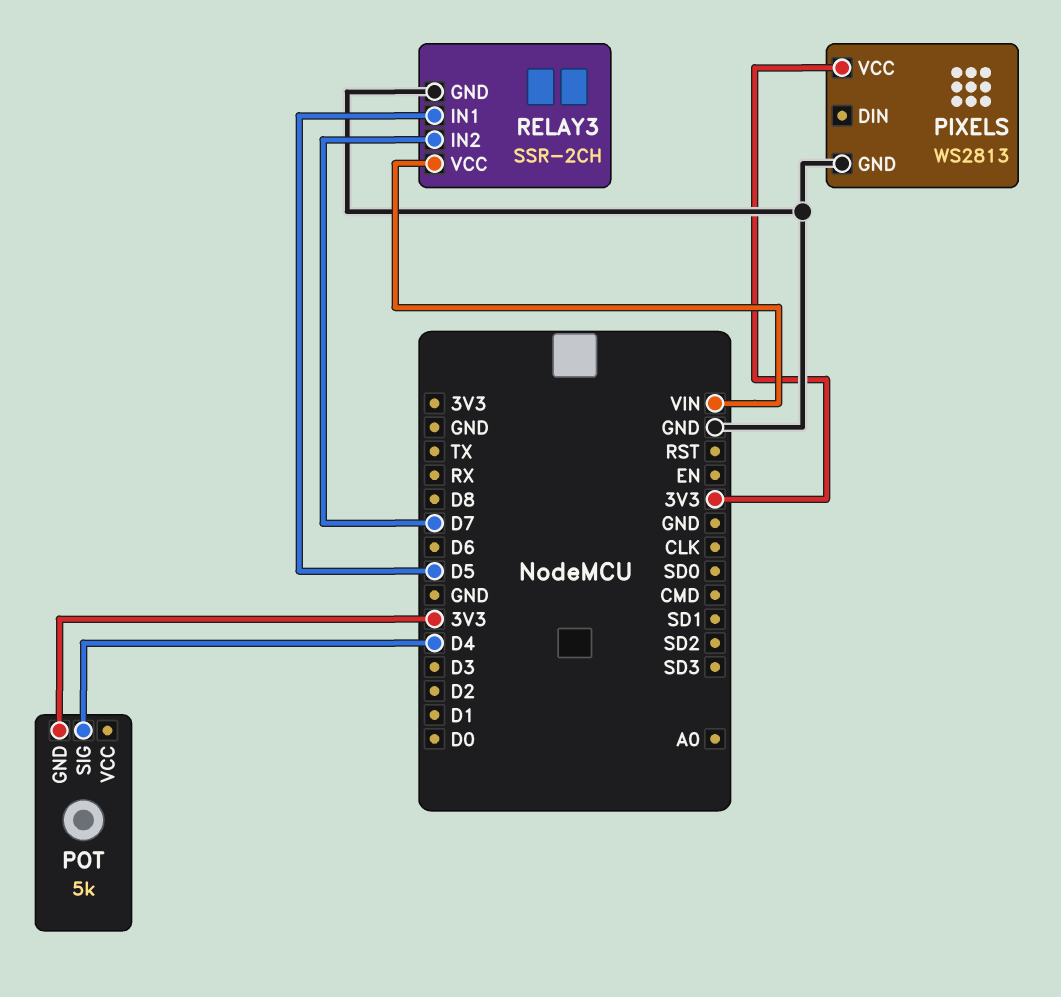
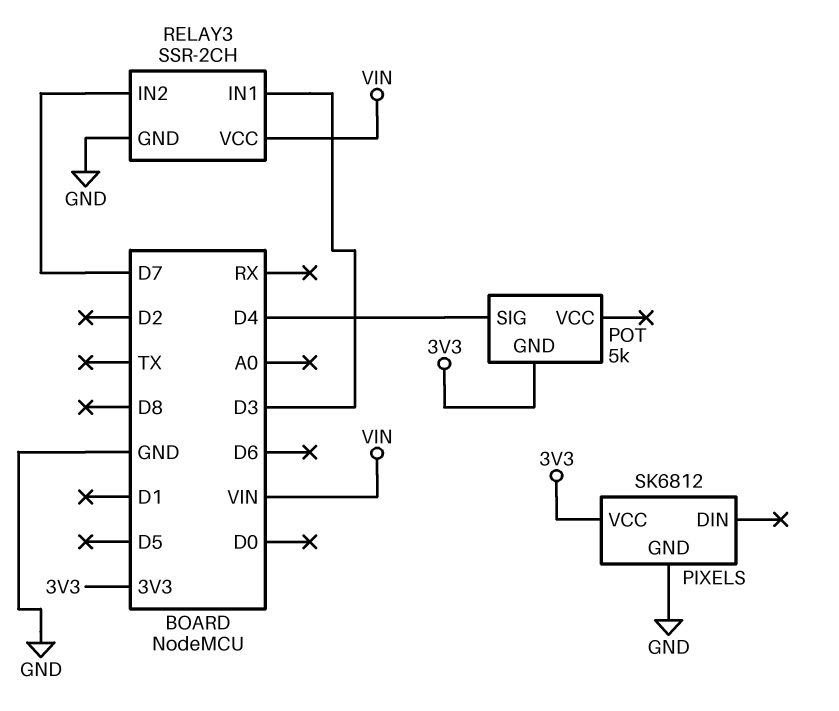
PIXELS: WS2813 -> SK6812
RELAY3 pin IN1: D5 -> D3

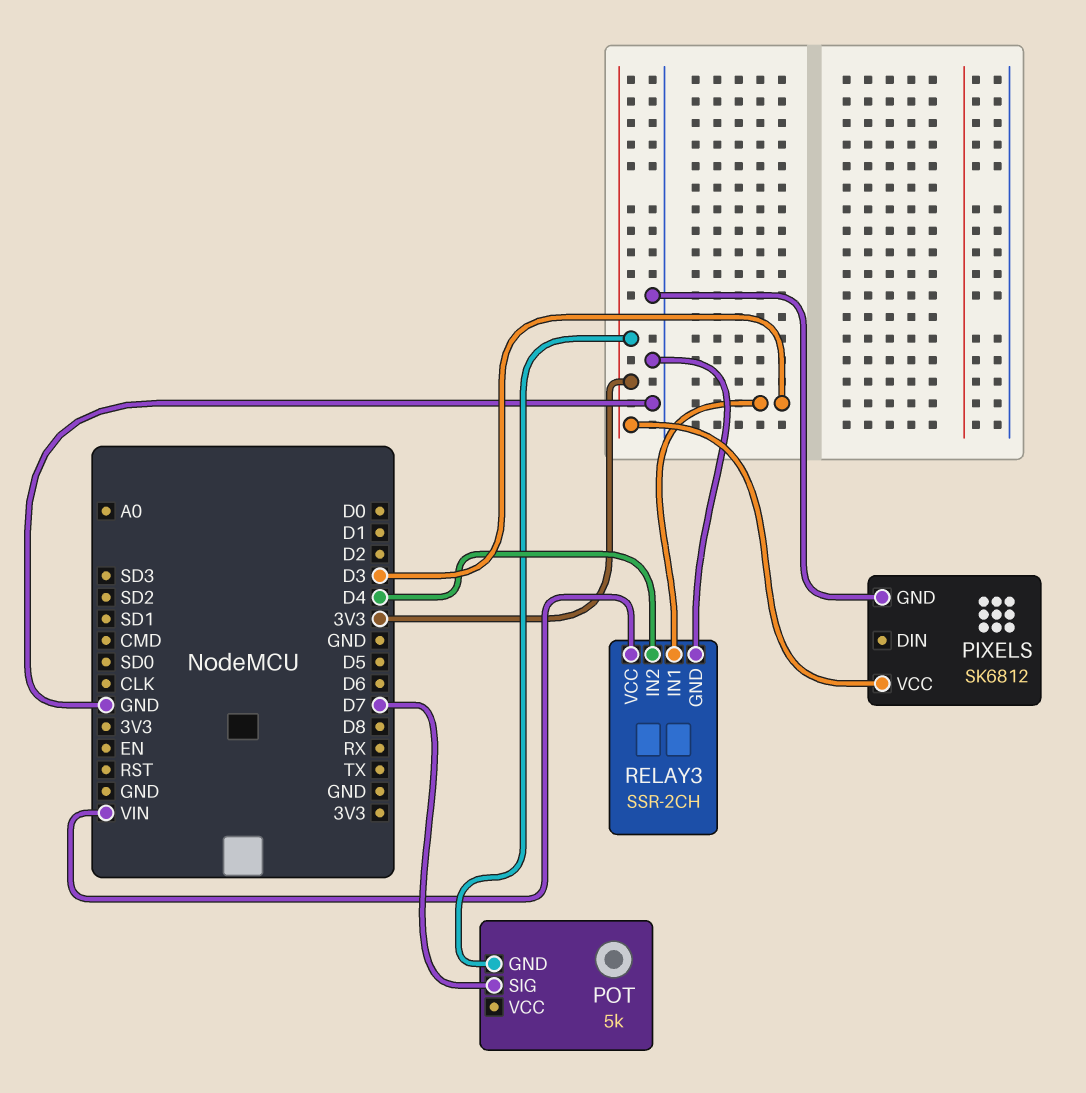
POT pin SIG: D4 -> D7
RELAY3 pin IN2: D7 -> D4

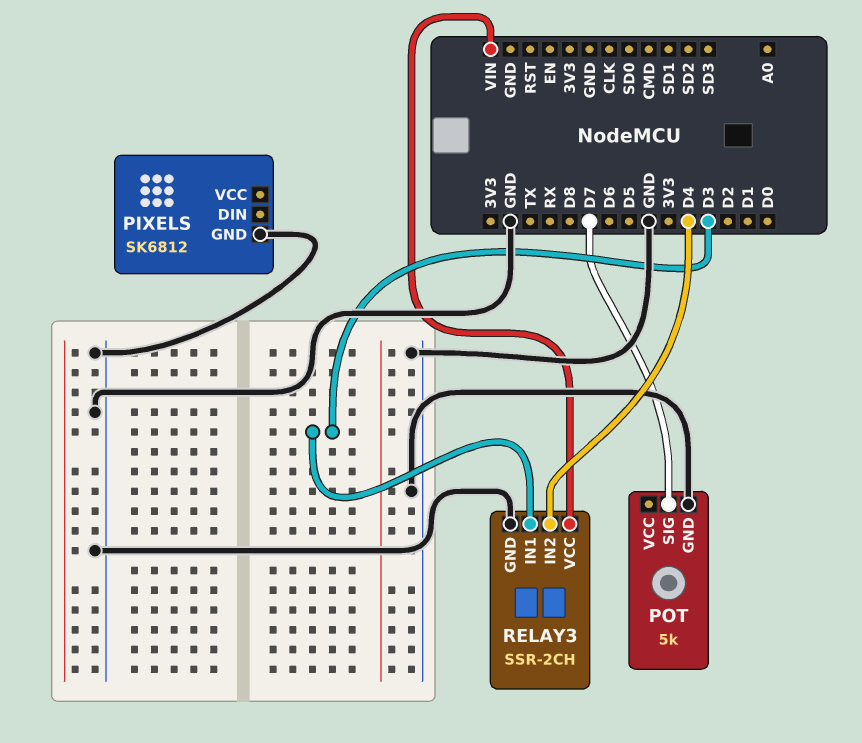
PIXELS pin VCC: 3V3 -> none
POT pin GND: 3V3 -> GND

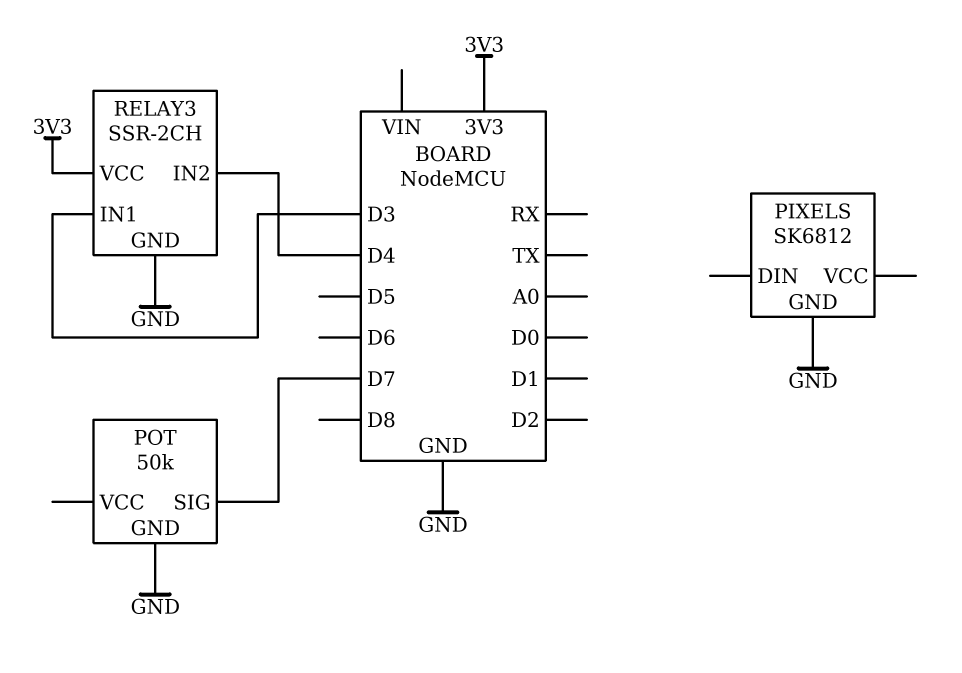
POT: 5k -> 50k
RELAY3 pin VCC: VIN -> 3V3

